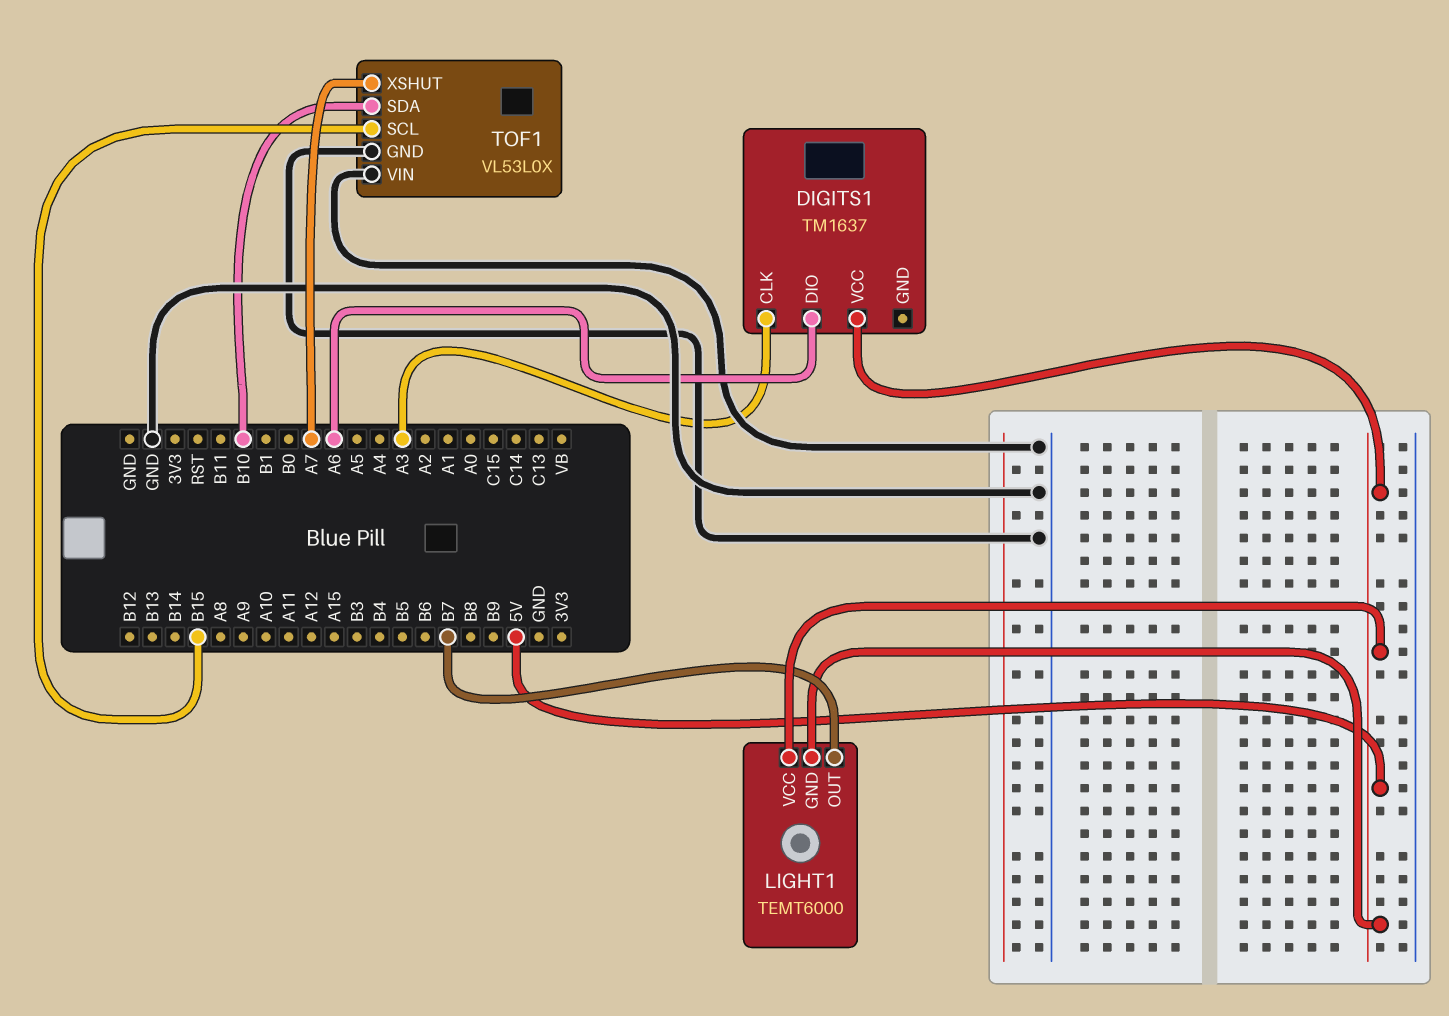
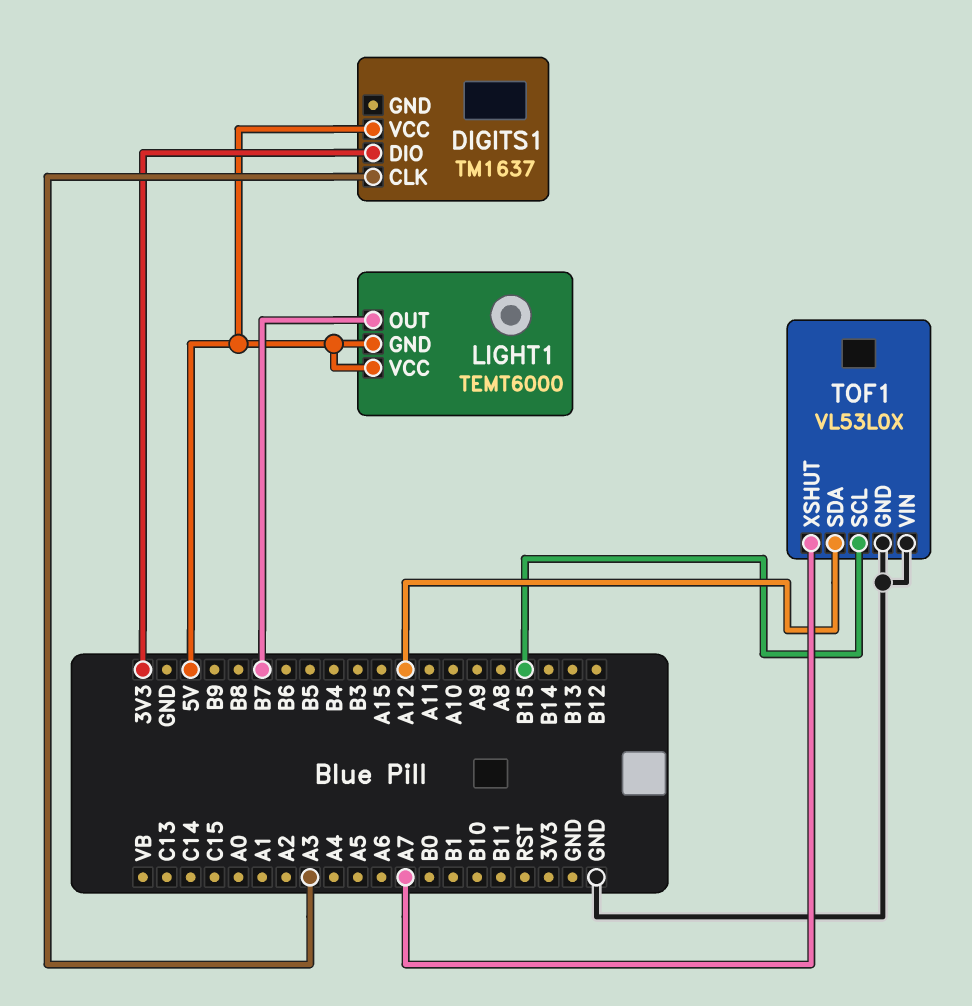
DIGITS1 pin DIO: A6 -> 3V3
TOF1 pin SDA: B10 -> A12

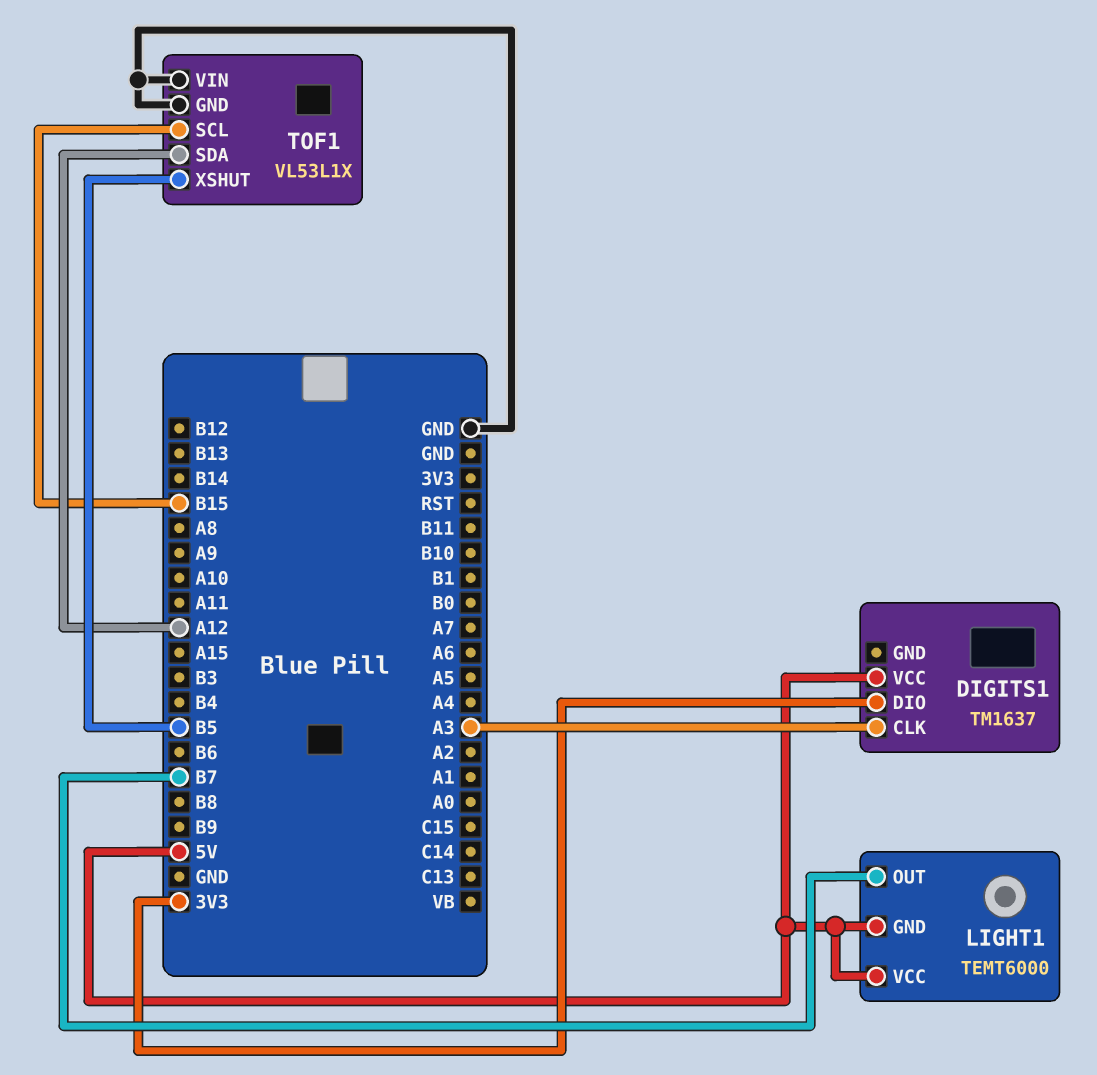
TOF1: VL53L0X -> VL53L1X
TOF1 pin XSHUT: A7 -> B5

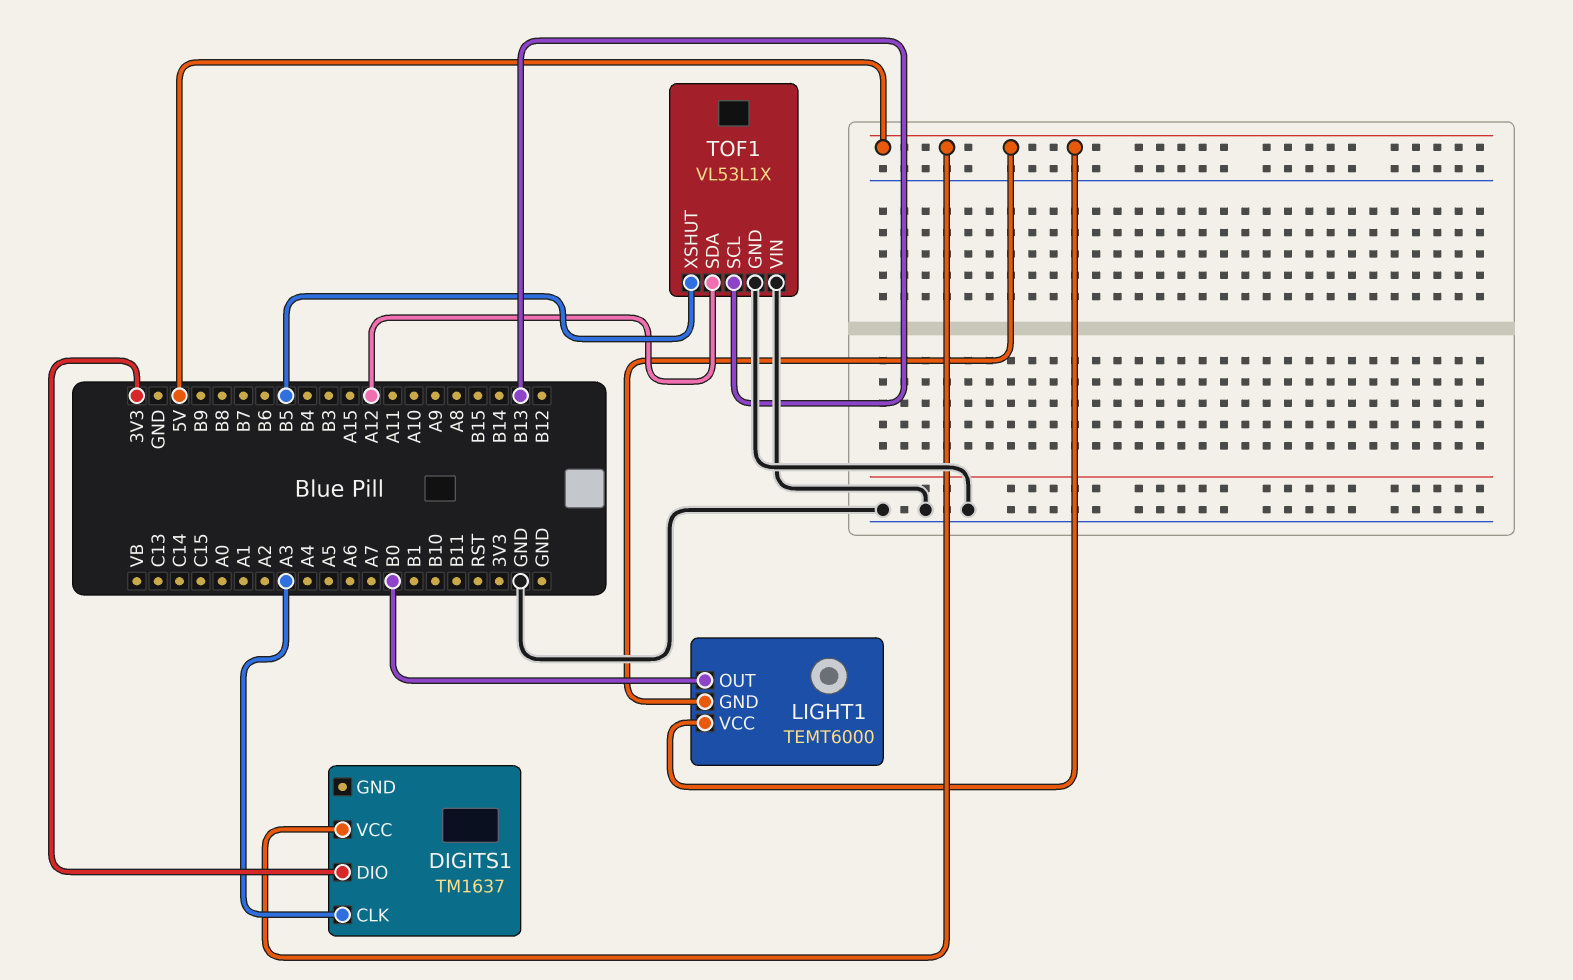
LIGHT1 pin OUT: B7 -> B0
TOF1 pin SCL: B15 -> B13

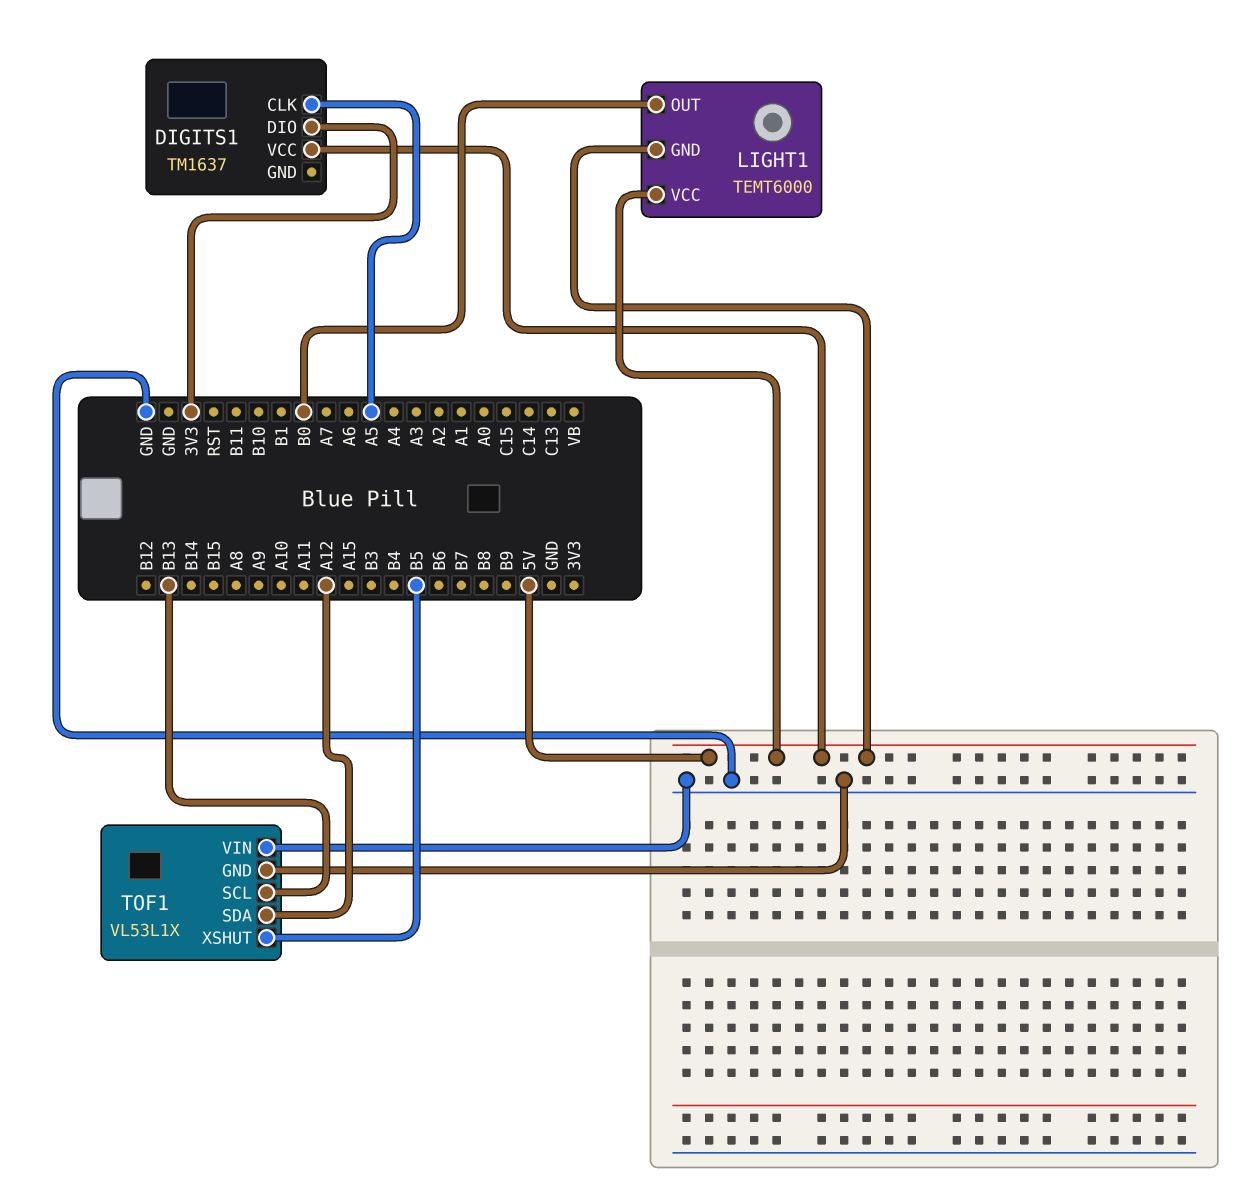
DIGITS1 pin CLK: A3 -> A5

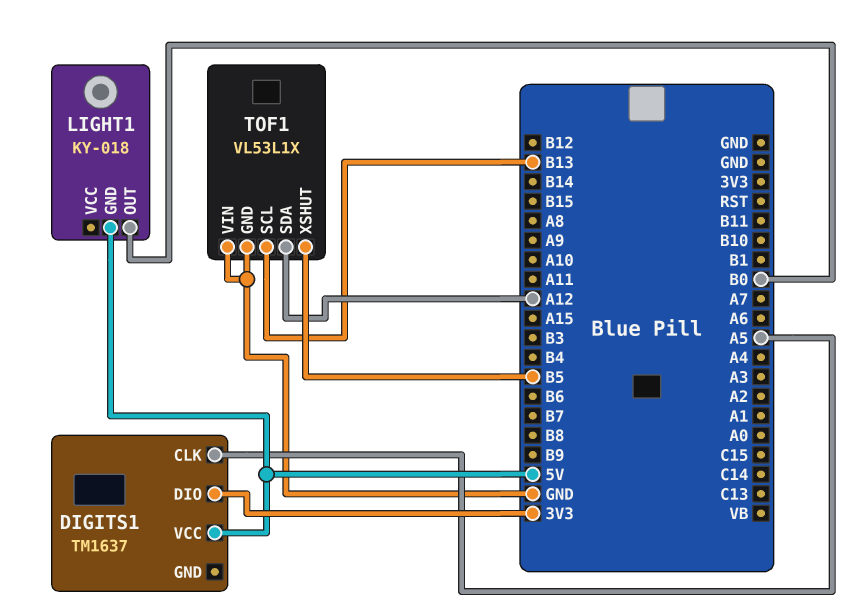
LIGHT1: TEMT6000 -> KY-018
LIGHT1 pin VCC: 5V -> none

